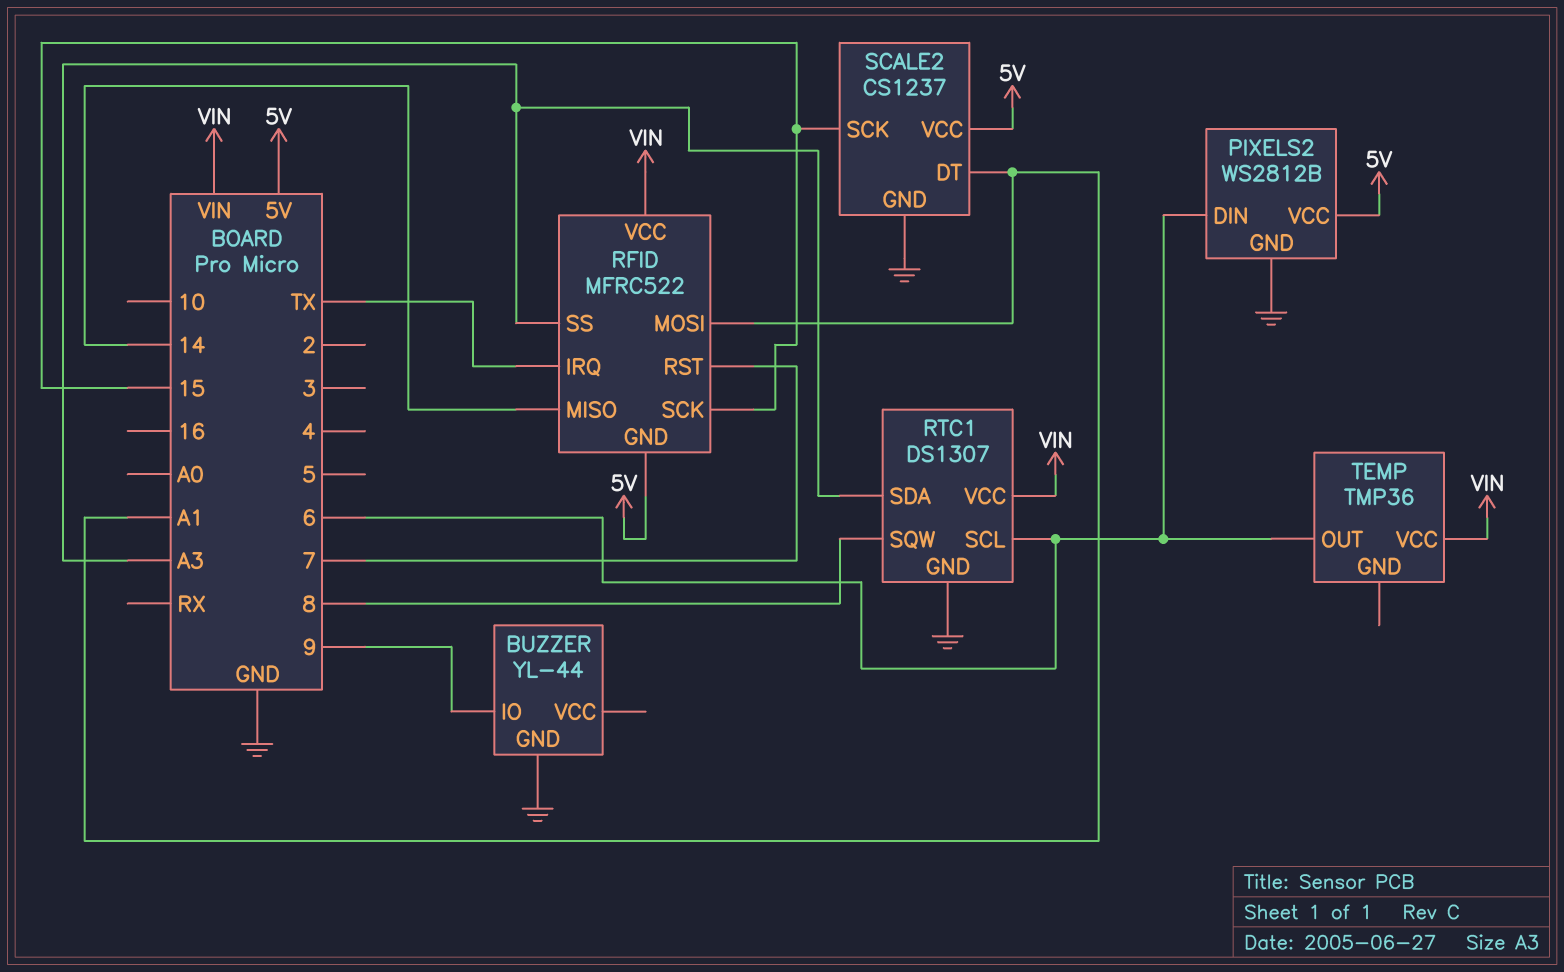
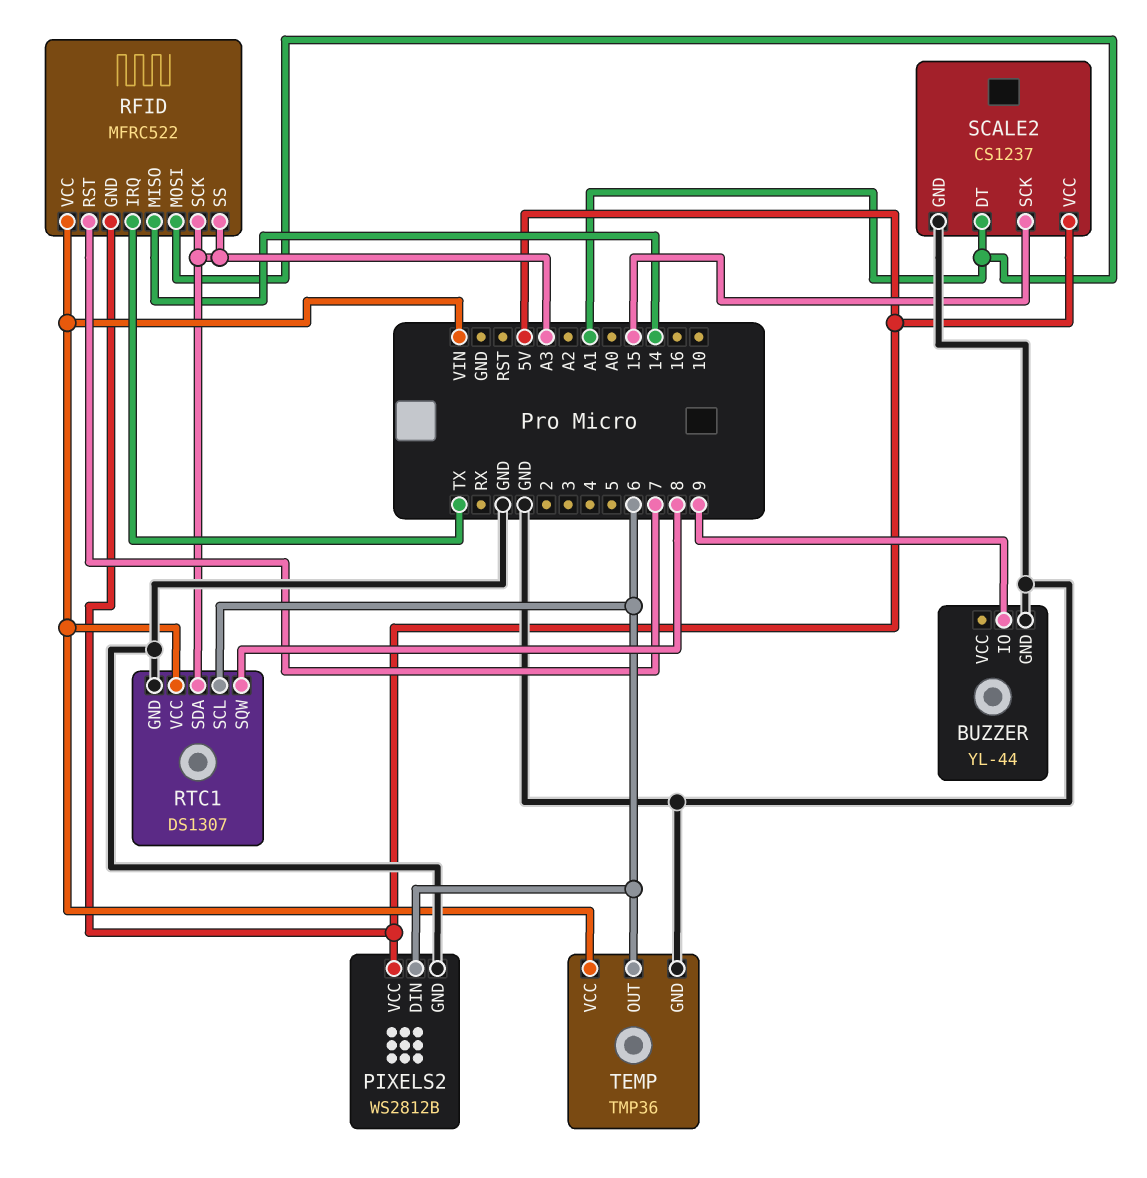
RFID pin SCK: 15 -> A3
TEMP pin GND: none -> GND

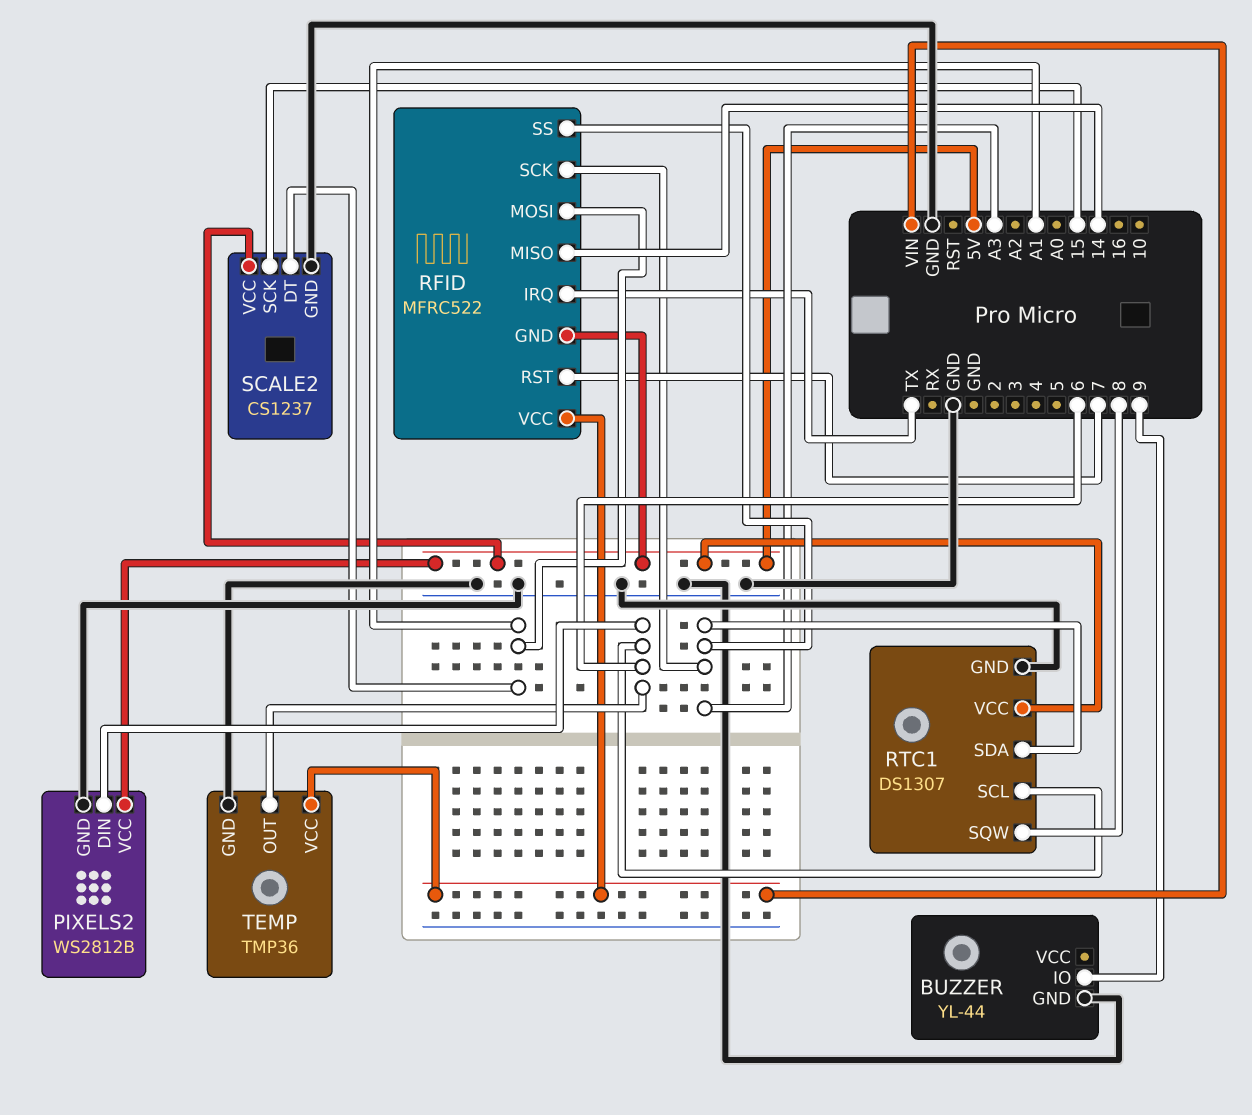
RTC1 pin VCC: VIN -> 5V

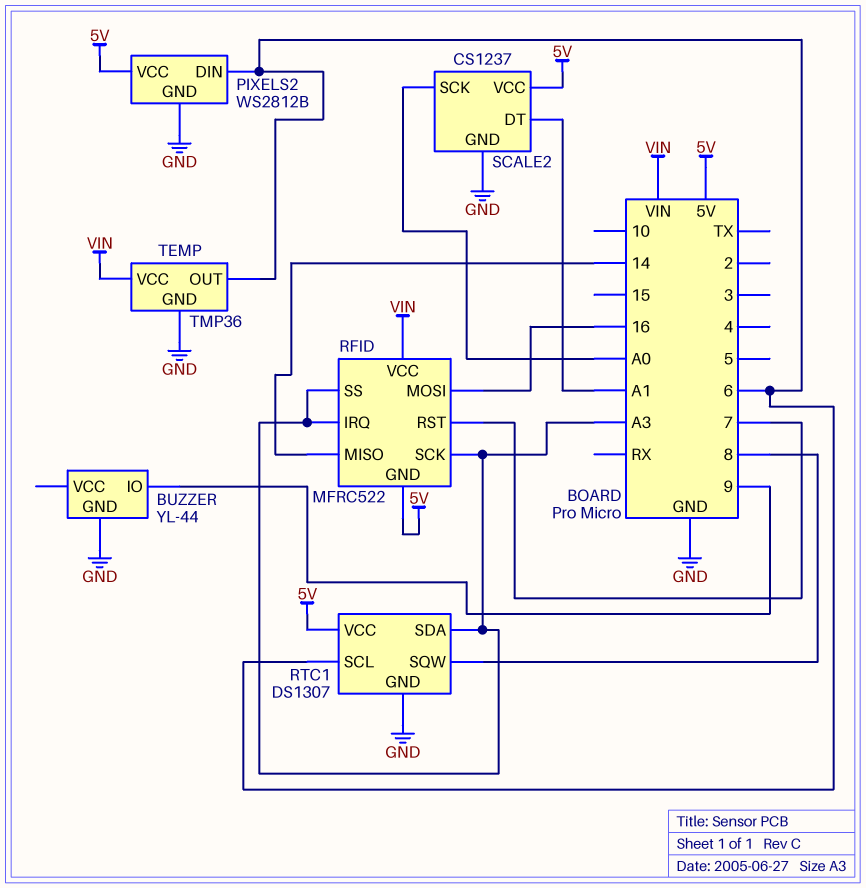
RFID pin IRQ: TX -> A3
RFID pin MOSI: A1 -> 16
SCALE2 pin SCK: 15 -> A0

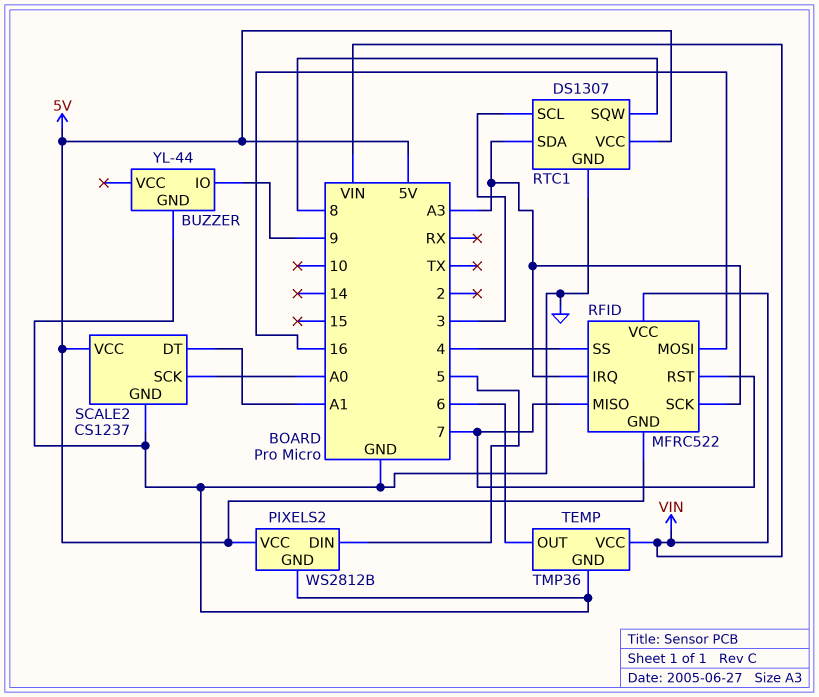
PIXELS2 pin DIN: 6 -> 5
RFID pin MISO: 14 -> 7
RFID pin SS: A3 -> 4
RTC1 pin SCL: 6 -> 3

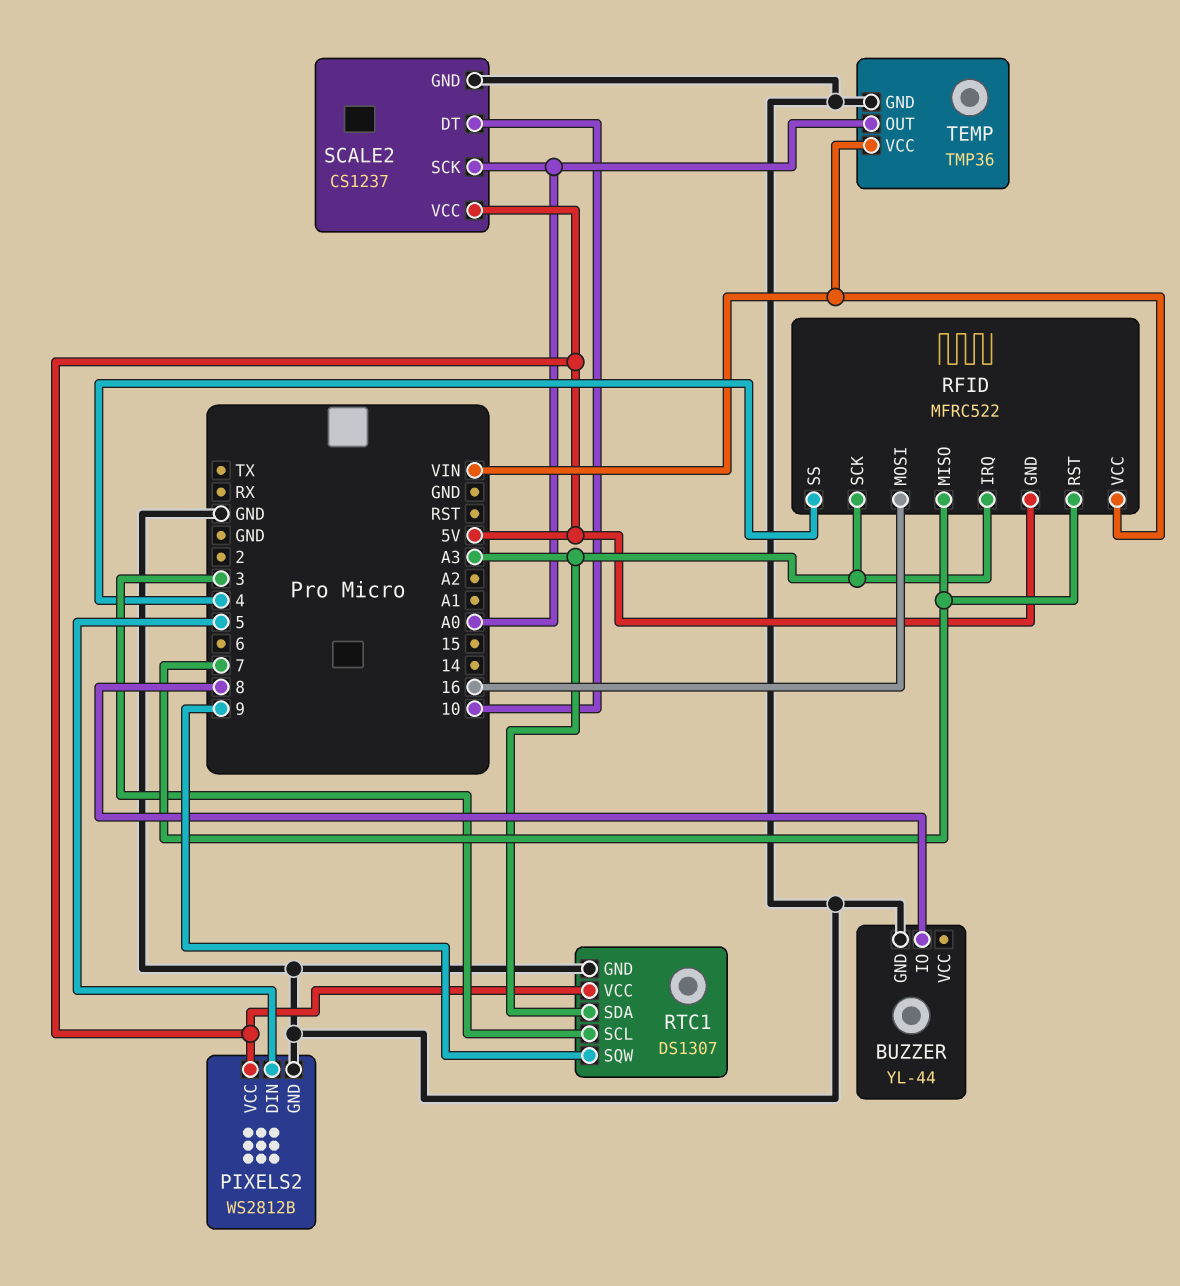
BUZZER pin IO: 9 -> 8
RTC1 pin SQW: 8 -> 9
SCALE2 pin DT: A1 -> 10
TEMP pin OUT: 6 -> A0

